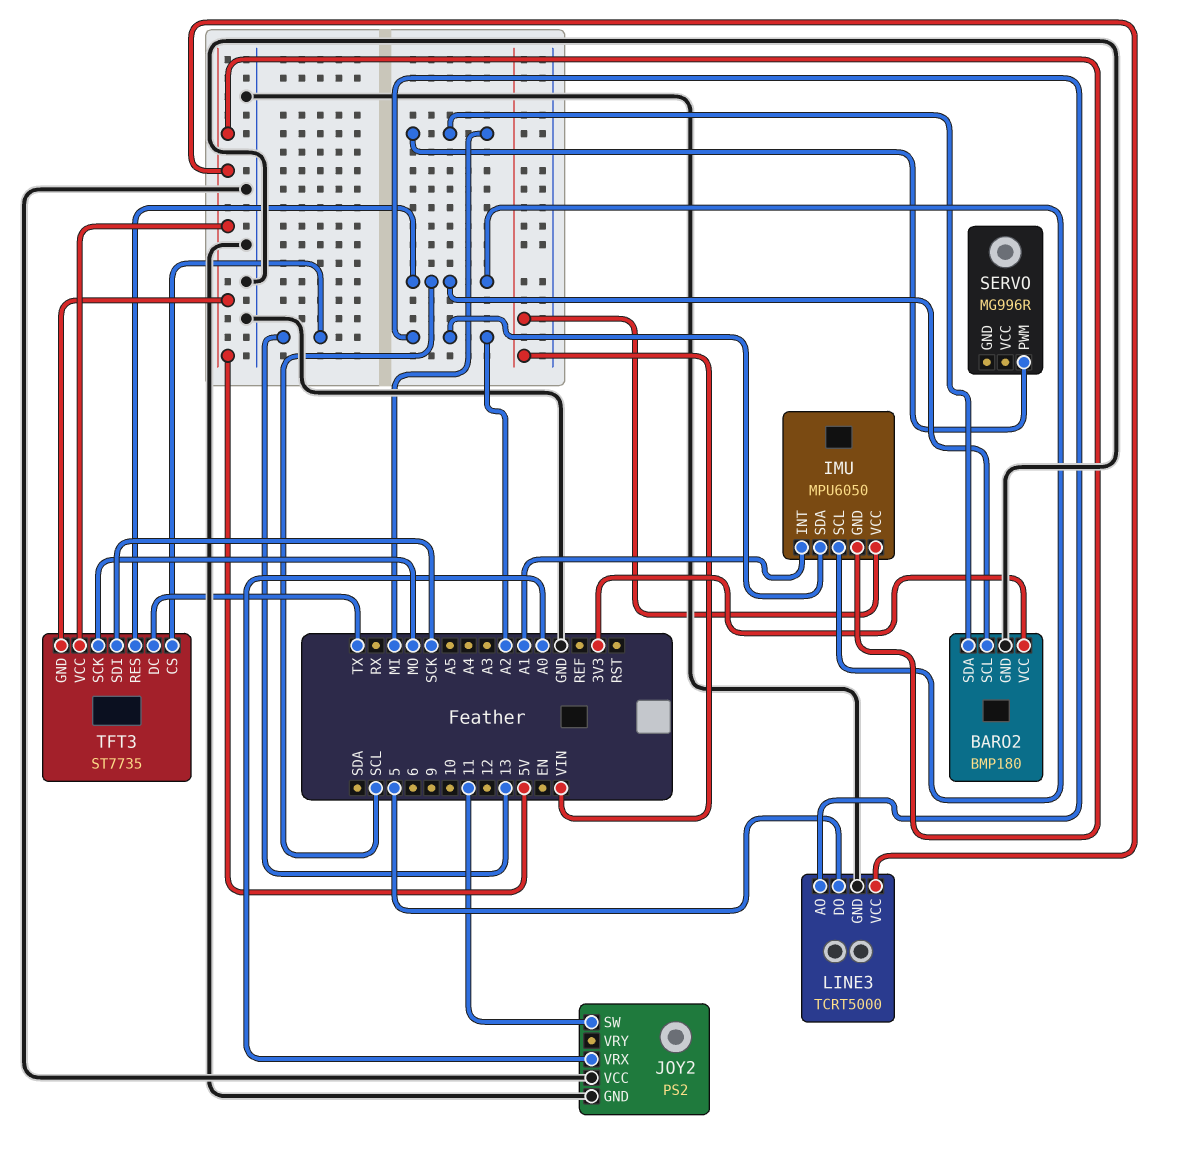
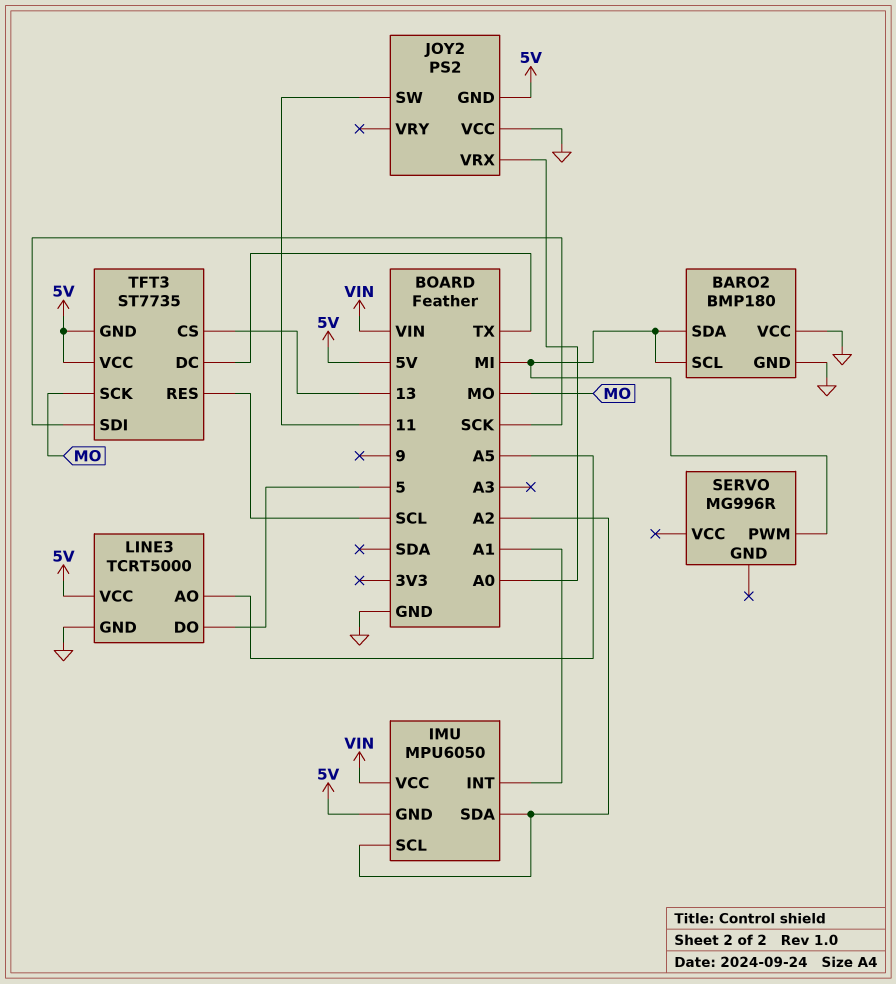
BARO2 pin SCL: SCL -> MI
BARO2 pin VCC: 3V3 -> GND
IMU pin SCL: SCL -> A2
JOY2 pin GND: GND -> 5V
LINE3 pin AO: A2 -> A5

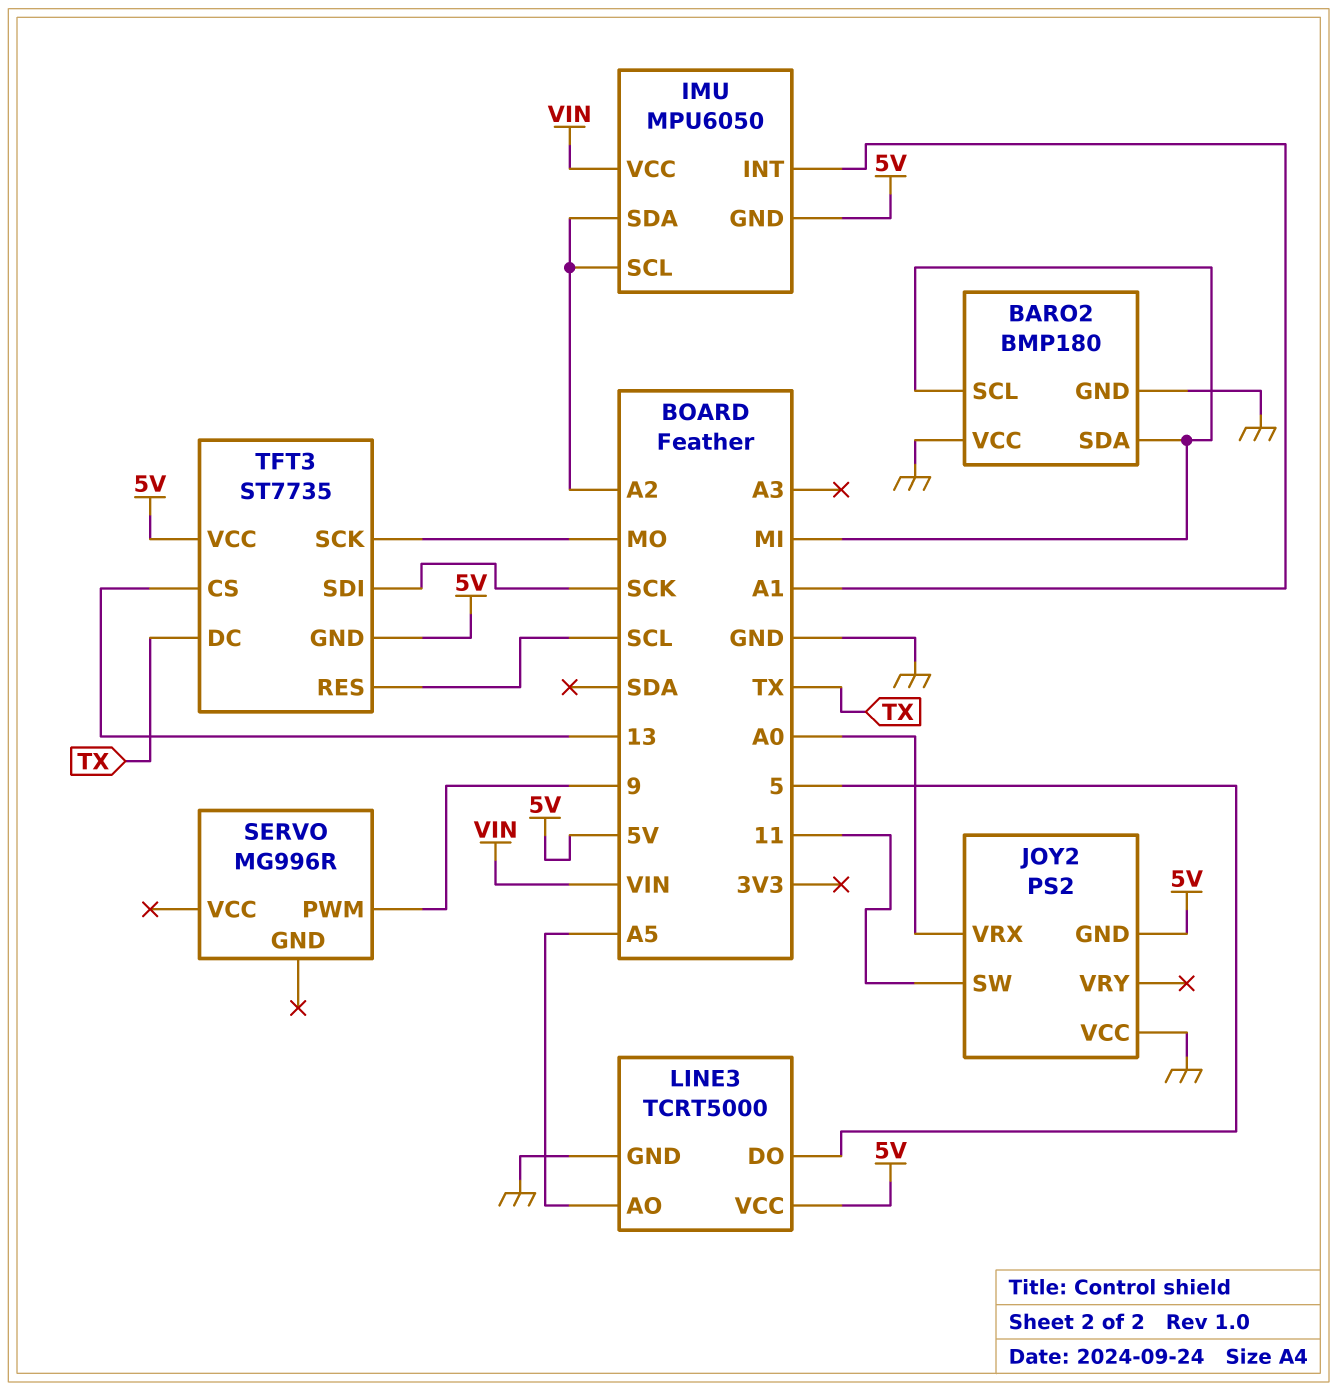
SERVO pin PWM: MI -> 9

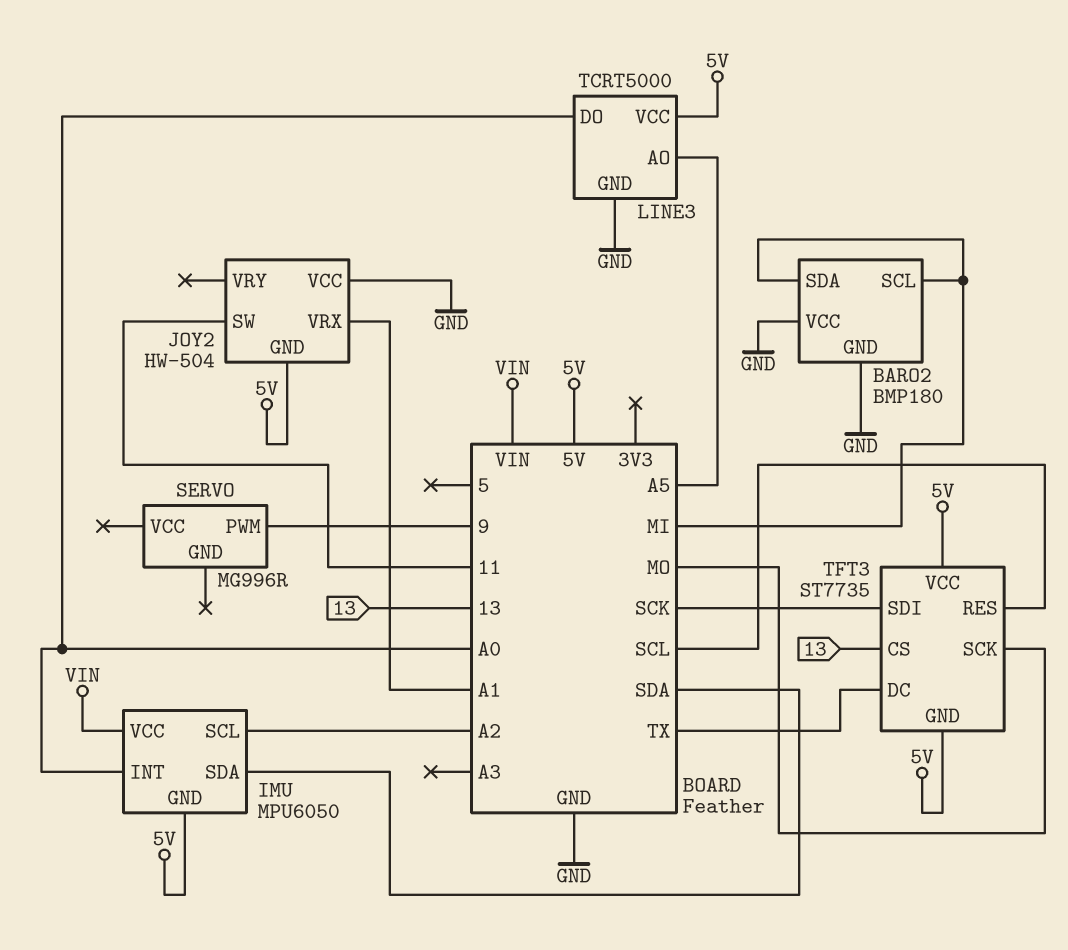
IMU pin INT: A1 -> A0
IMU pin SDA: A2 -> SDA
JOY2: PS2 -> HW-504
JOY2 pin VRX: A0 -> A1
LINE3 pin DO: 5 -> A0

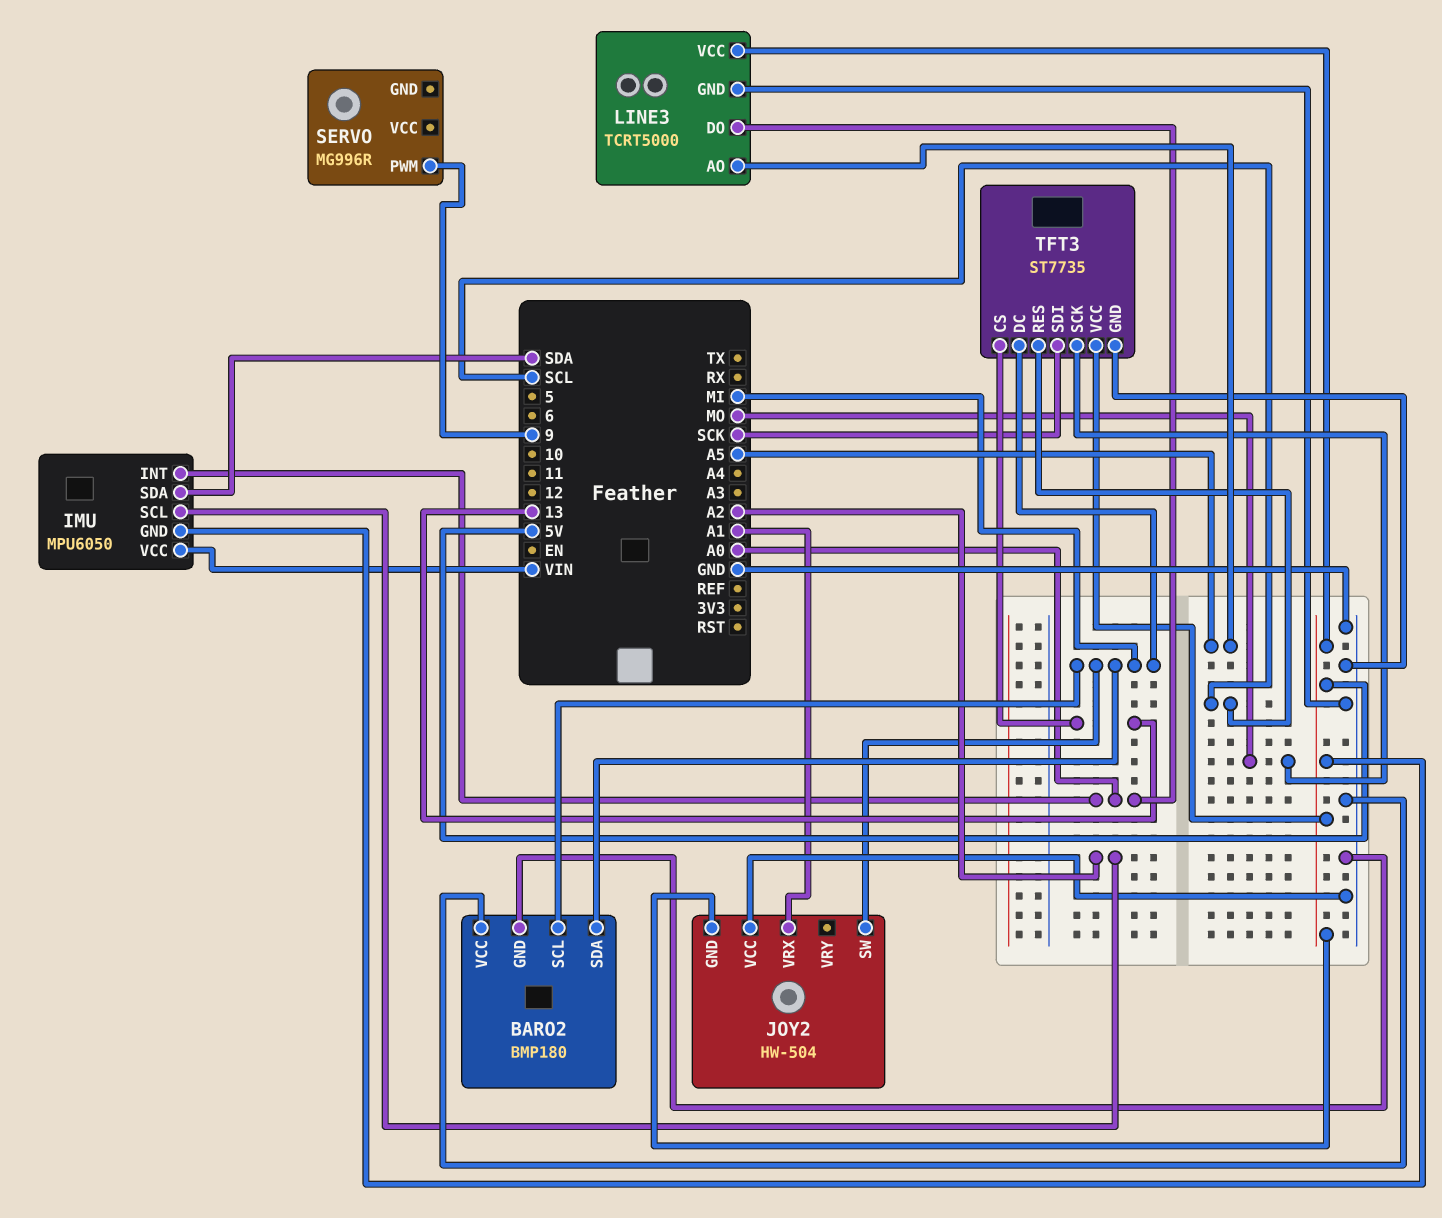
JOY2 pin SW: 11 -> MI
TFT3 pin DC: TX -> MI
TFT3 pin GND: 5V -> GND

